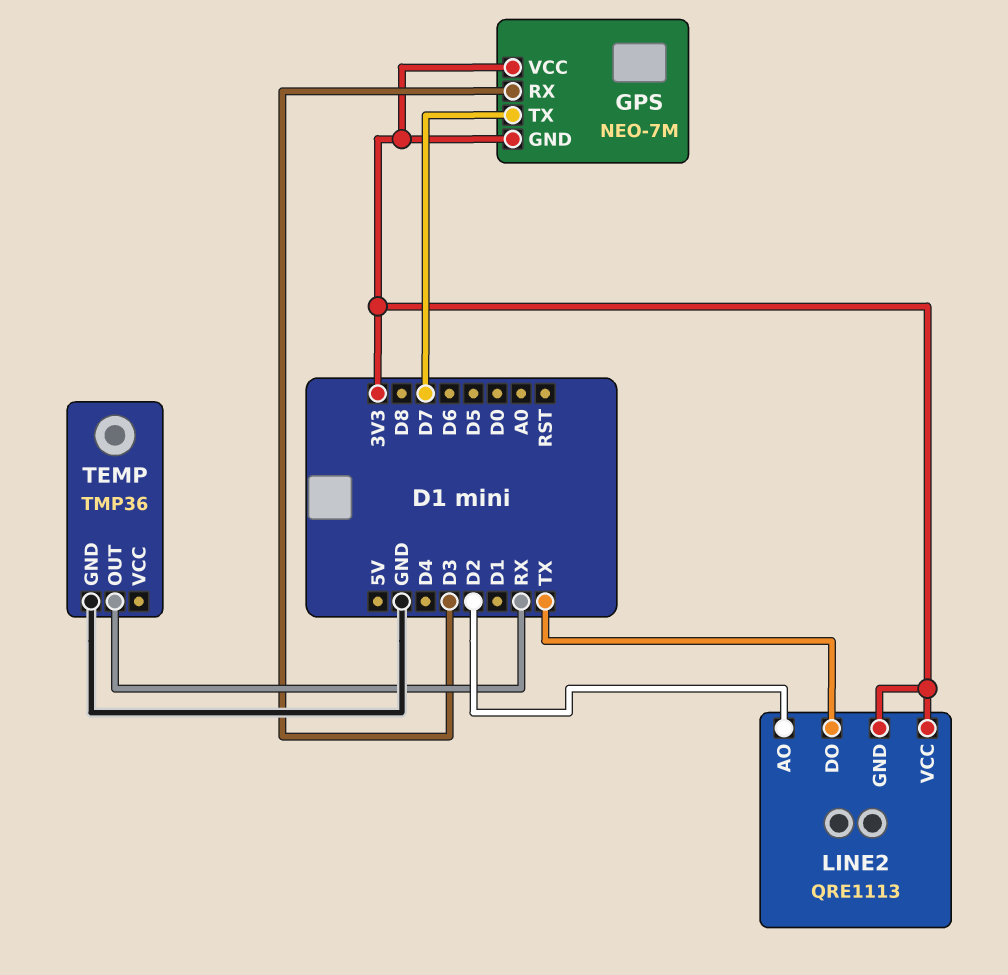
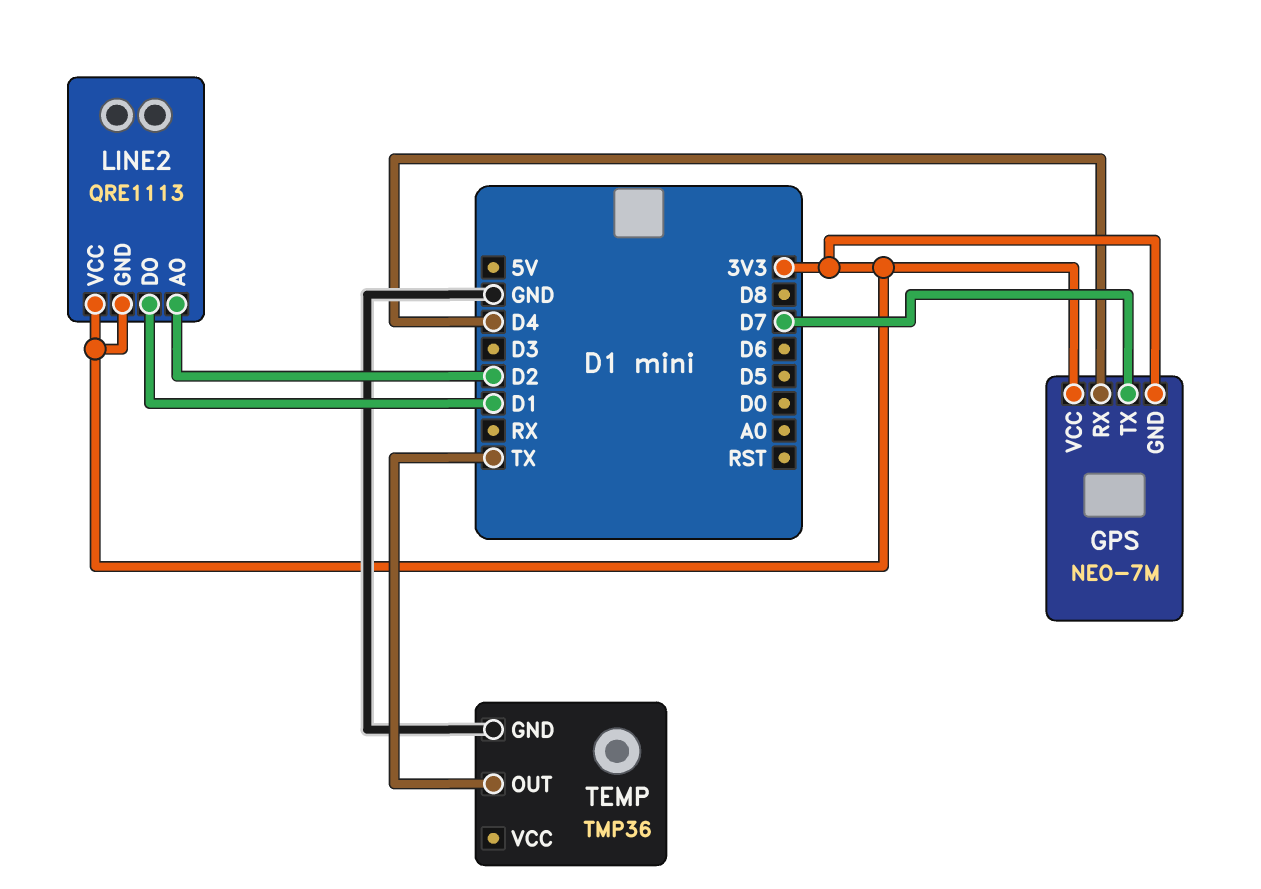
GPS pin RX: D3 -> D4
LINE2 pin DO: TX -> D1
TEMP pin OUT: RX -> TX

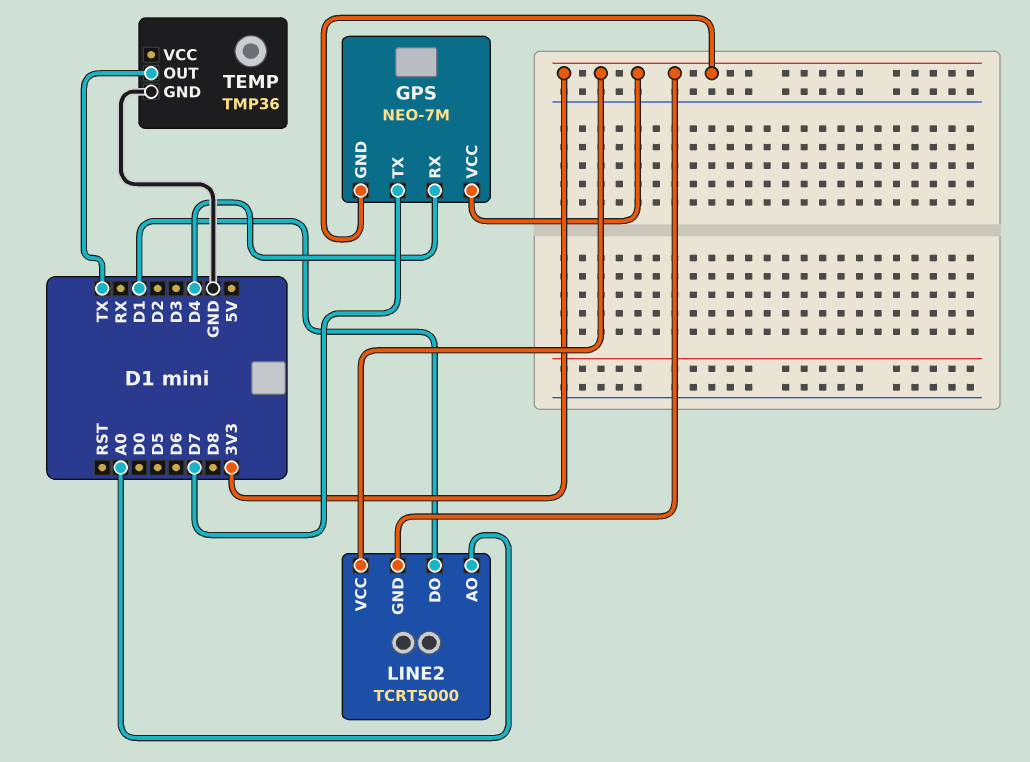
LINE2: QRE1113 -> TCRT5000
LINE2 pin AO: D2 -> A0

